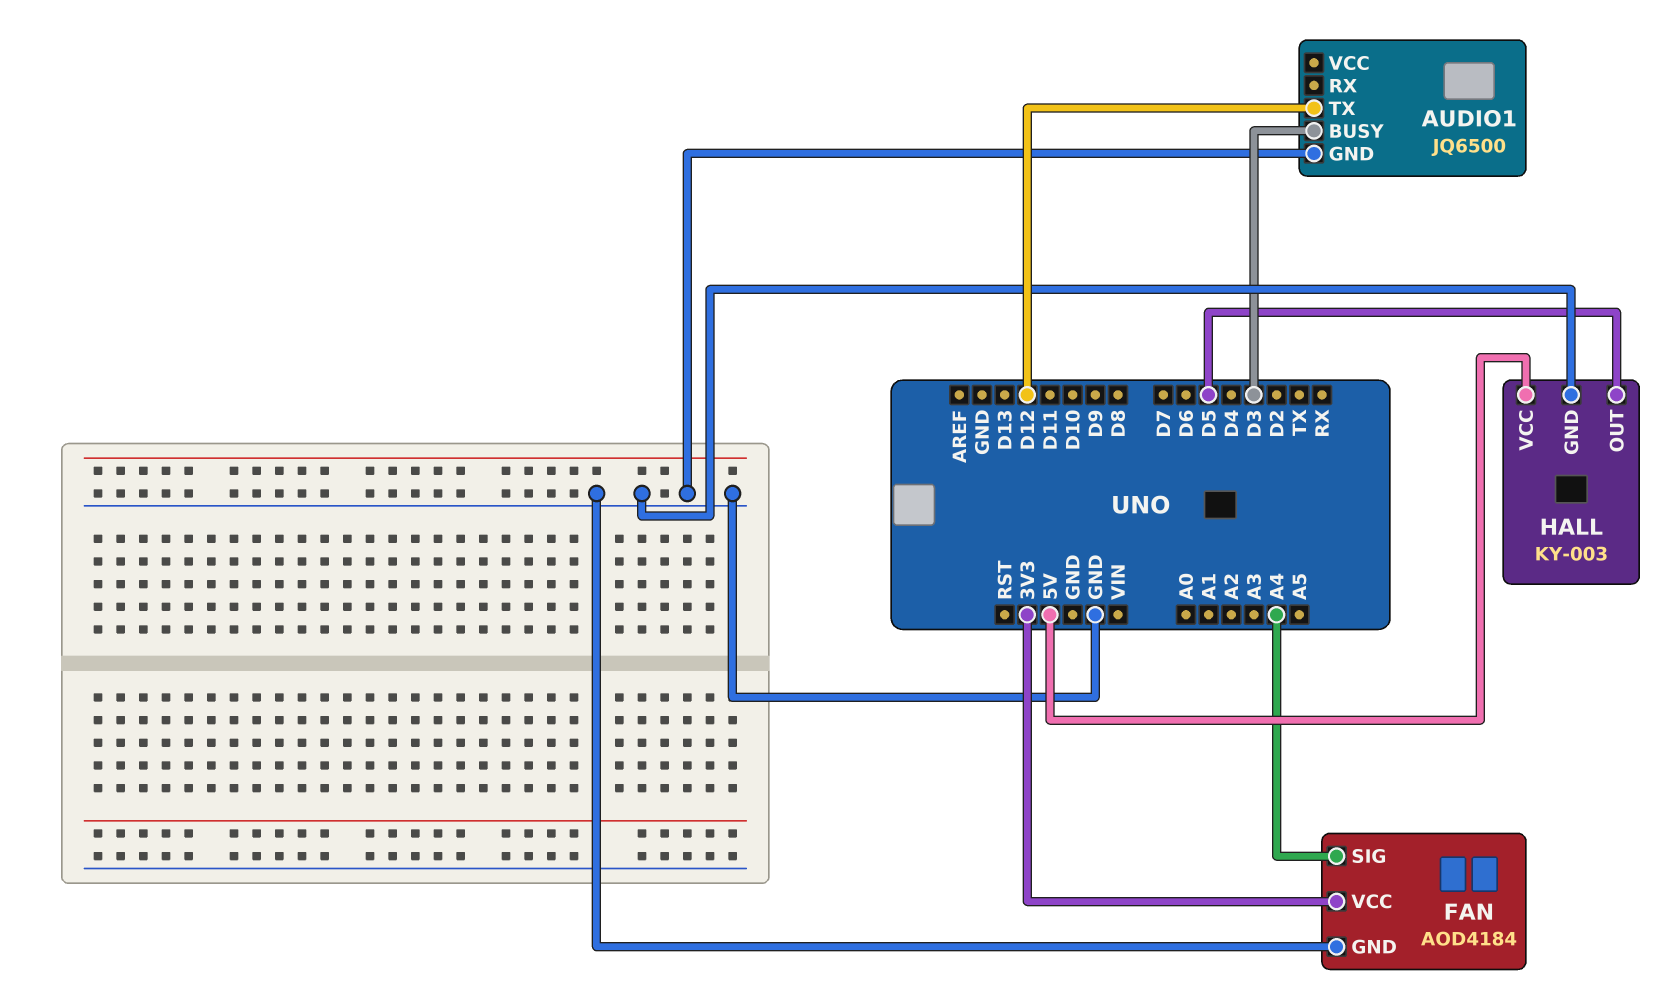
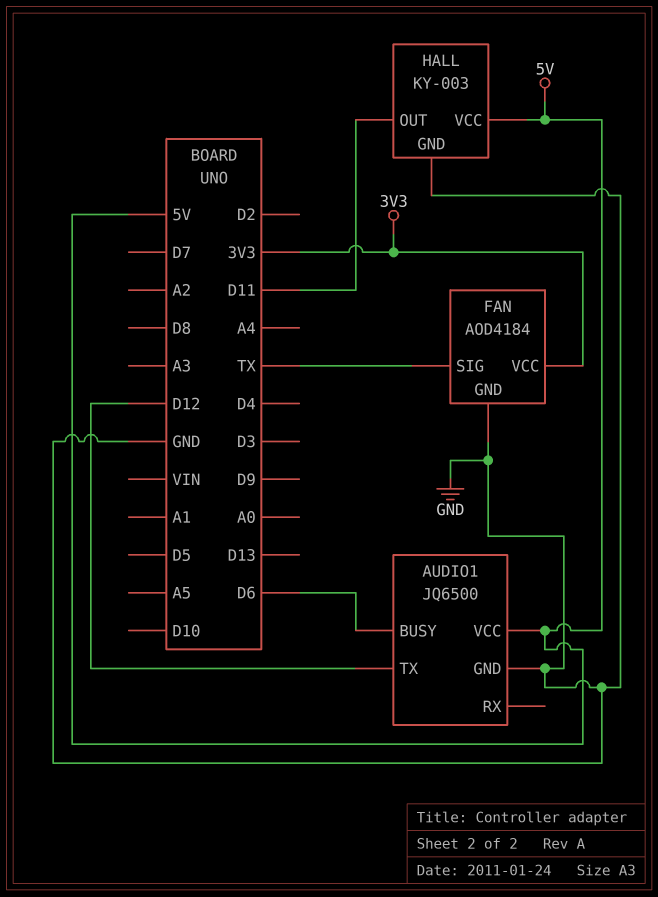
AUDIO1 pin BUSY: D3 -> D6
AUDIO1 pin VCC: none -> 5V
FAN pin SIG: A4 -> TX
HALL pin OUT: D5 -> D11

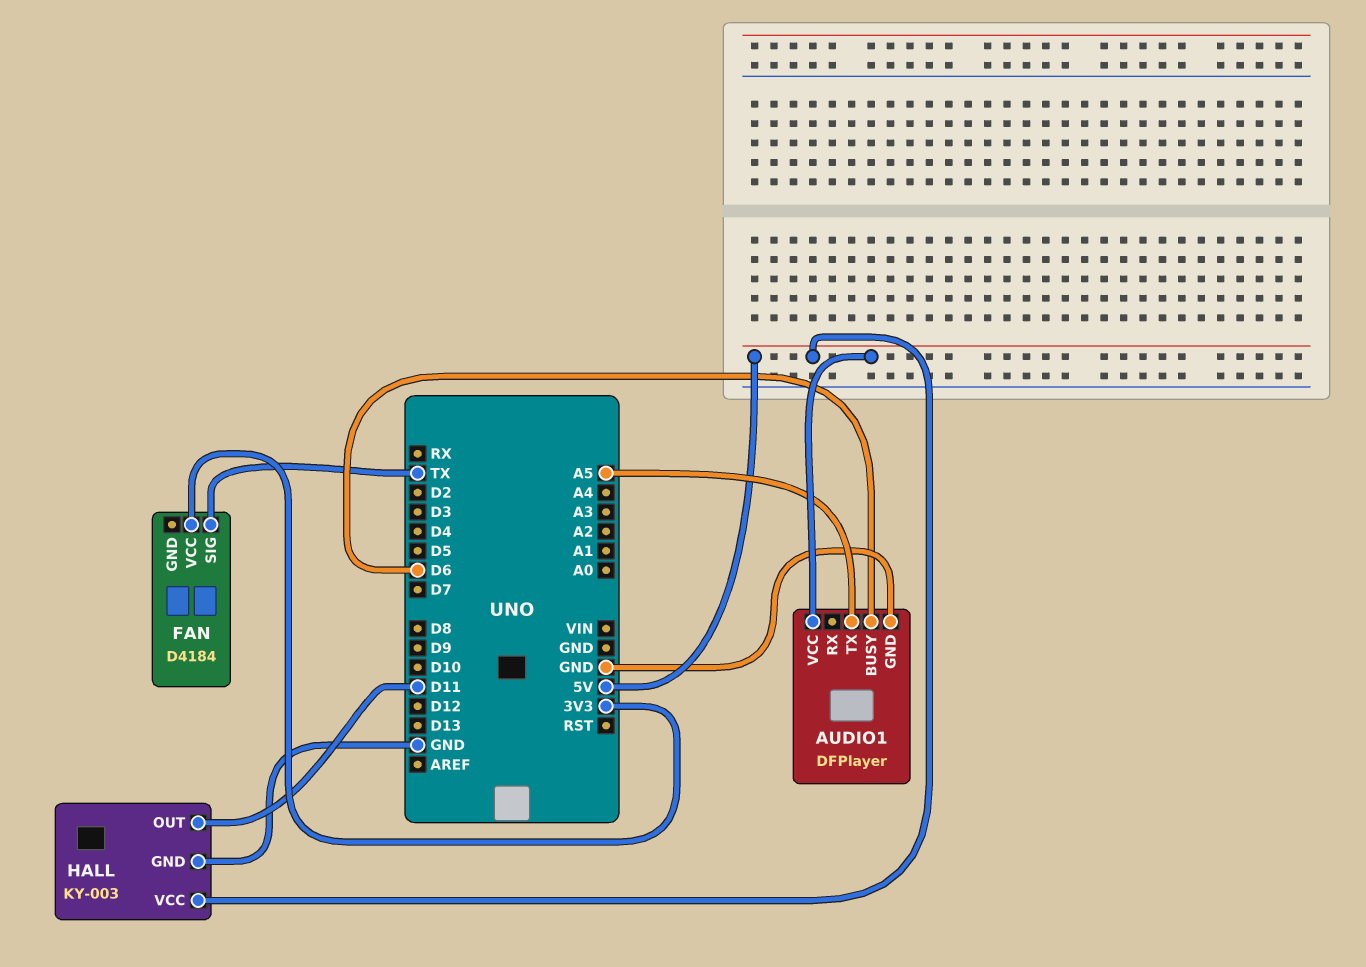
AUDIO1: JQ6500 -> DFPlayer
AUDIO1 pin TX: D12 -> A5
FAN: AOD4184 -> D4184
FAN pin GND: GND -> none

